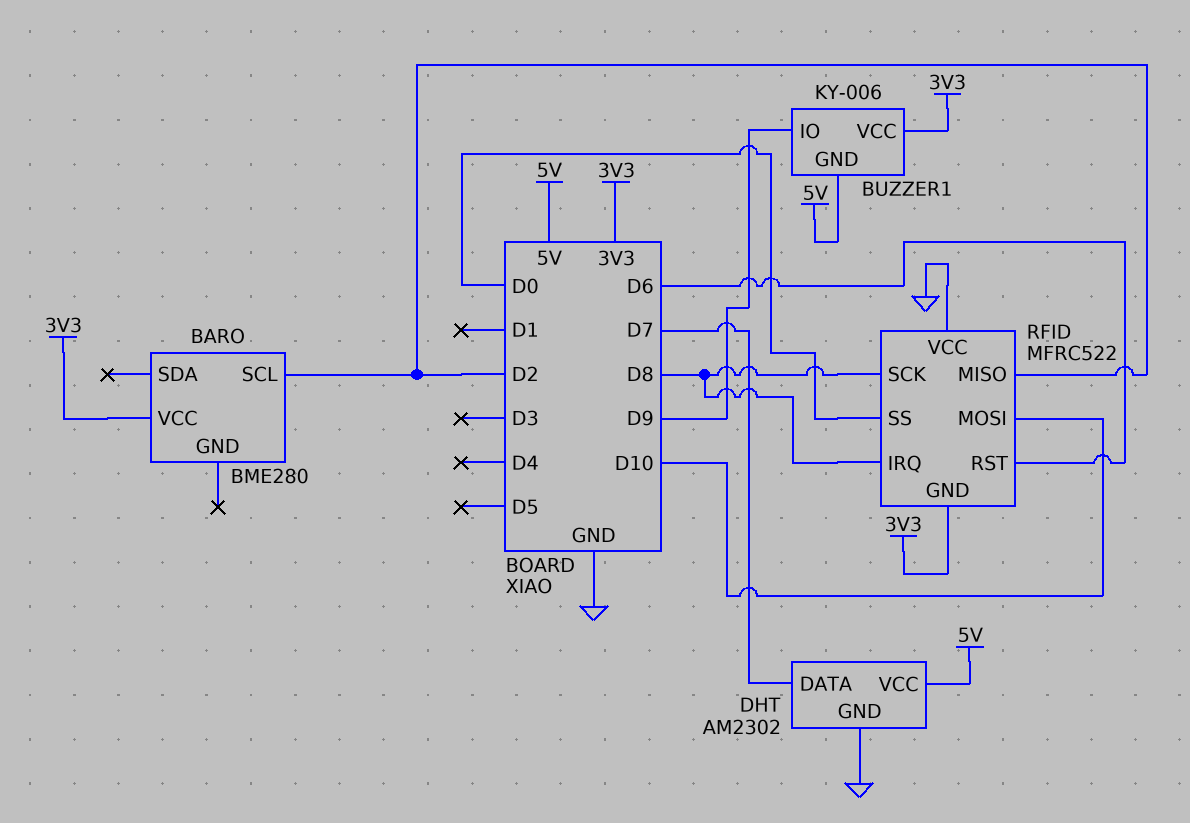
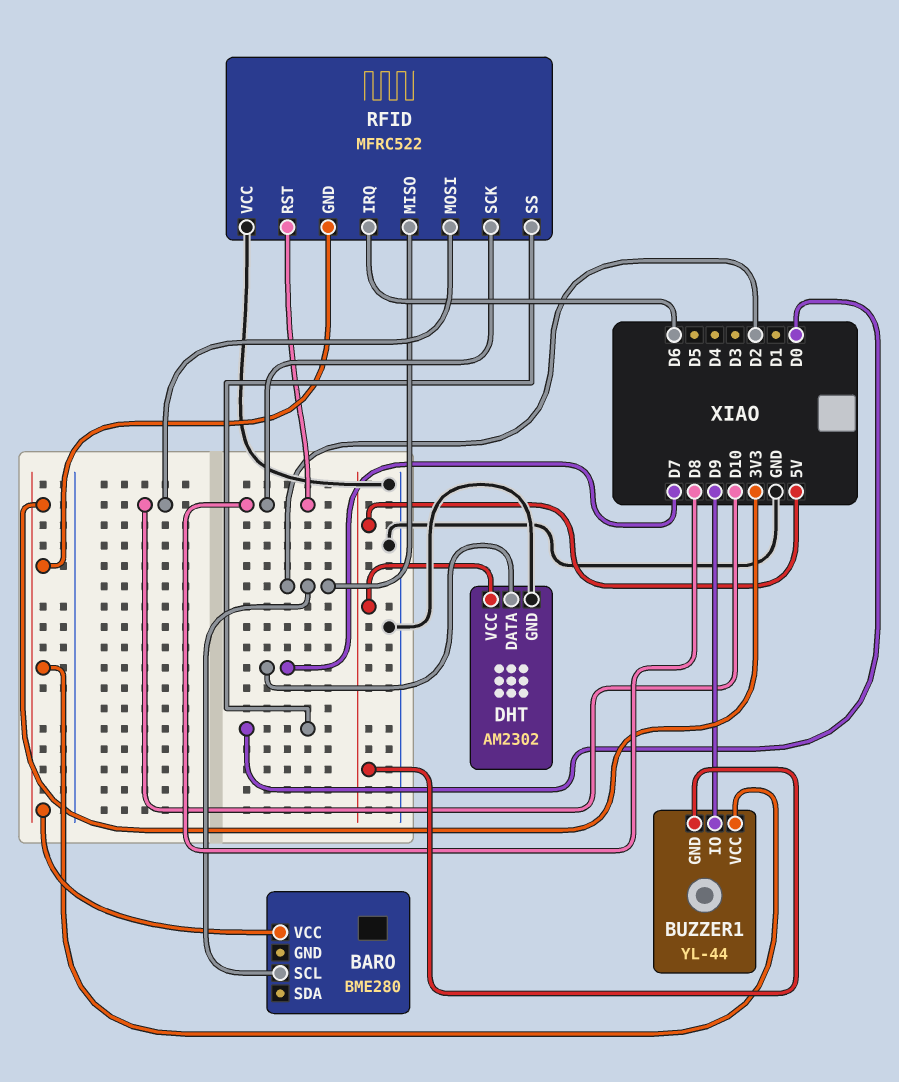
BUZZER1: KY-006 -> YL-44
RFID pin IRQ: D8 -> D6
RFID pin RST: D6 -> D8

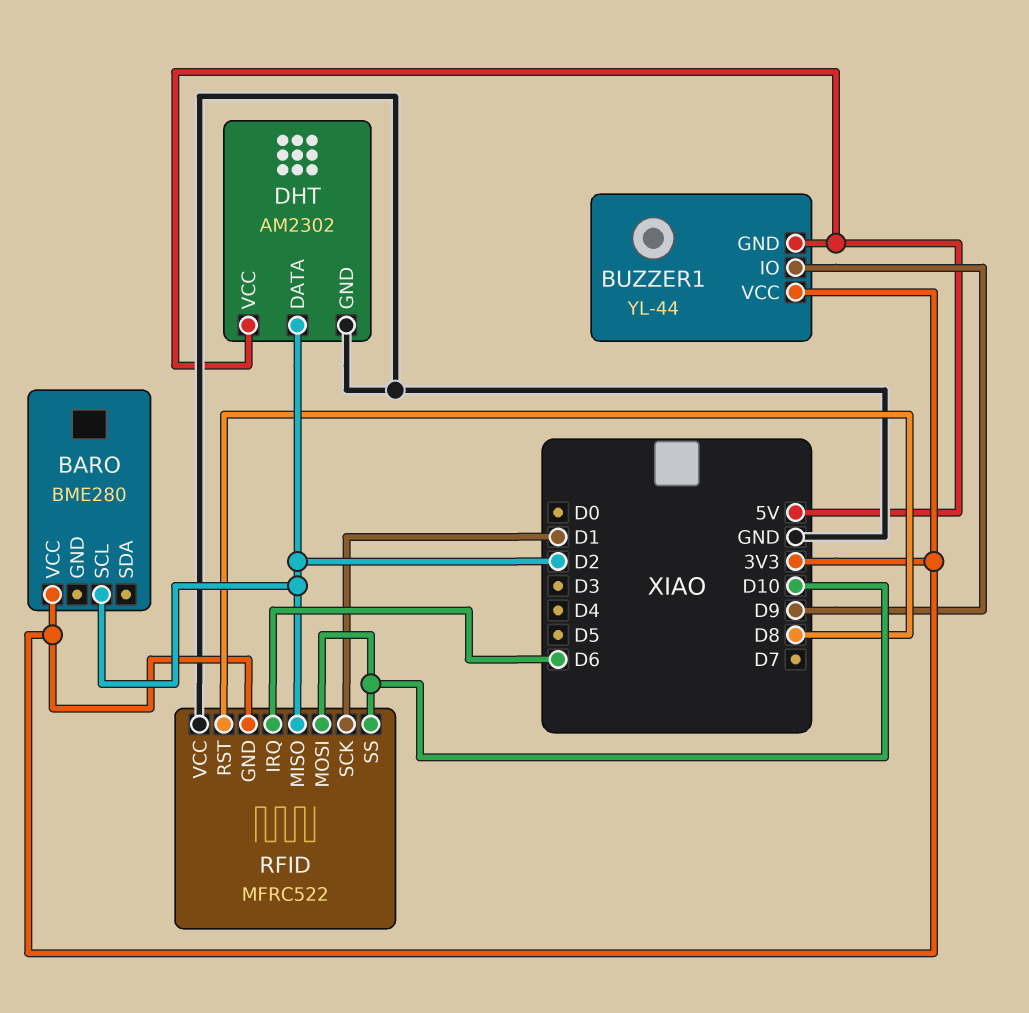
DHT pin DATA: D7 -> D2
RFID pin SCK: D8 -> D1
RFID pin SS: D0 -> D10

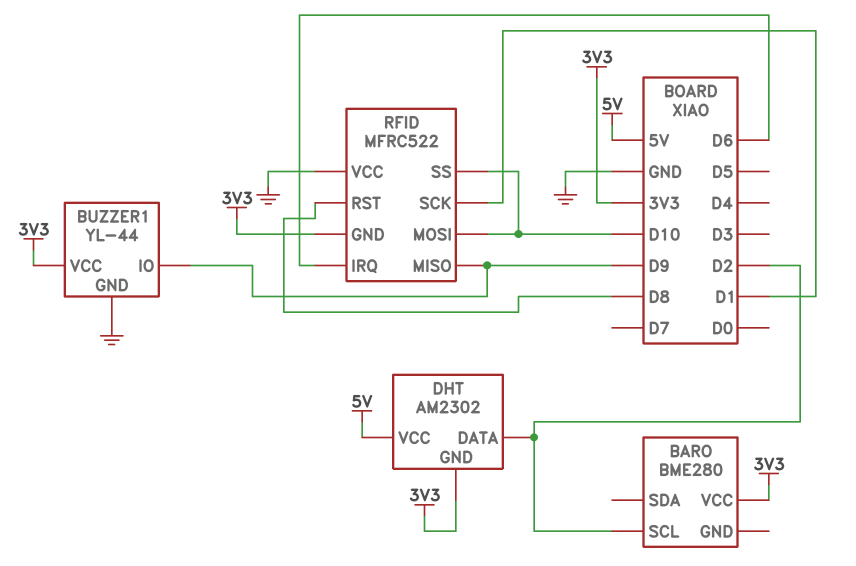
BUZZER1 pin GND: 5V -> GND
DHT pin GND: GND -> 3V3
RFID pin MISO: D2 -> D9

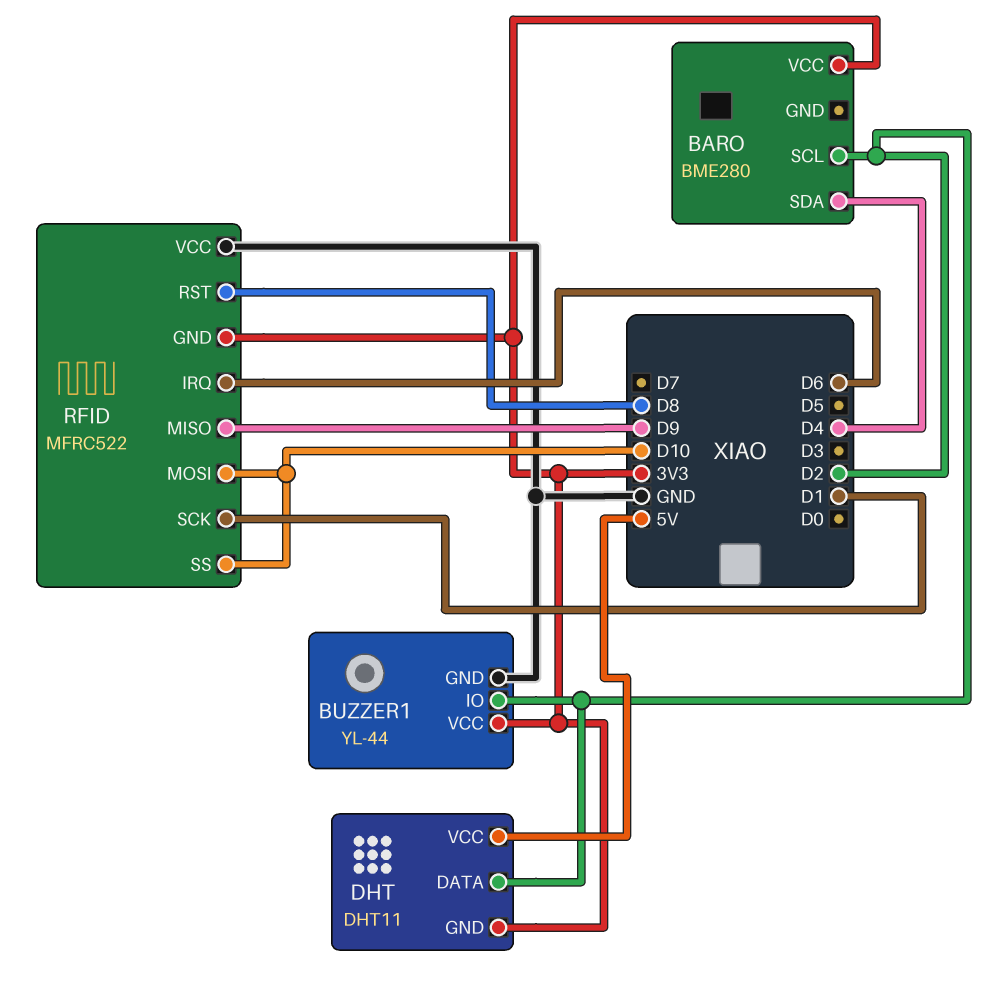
BARO pin SDA: none -> D4
BUZZER1 pin IO: D9 -> D2
DHT: AM2302 -> DHT11

